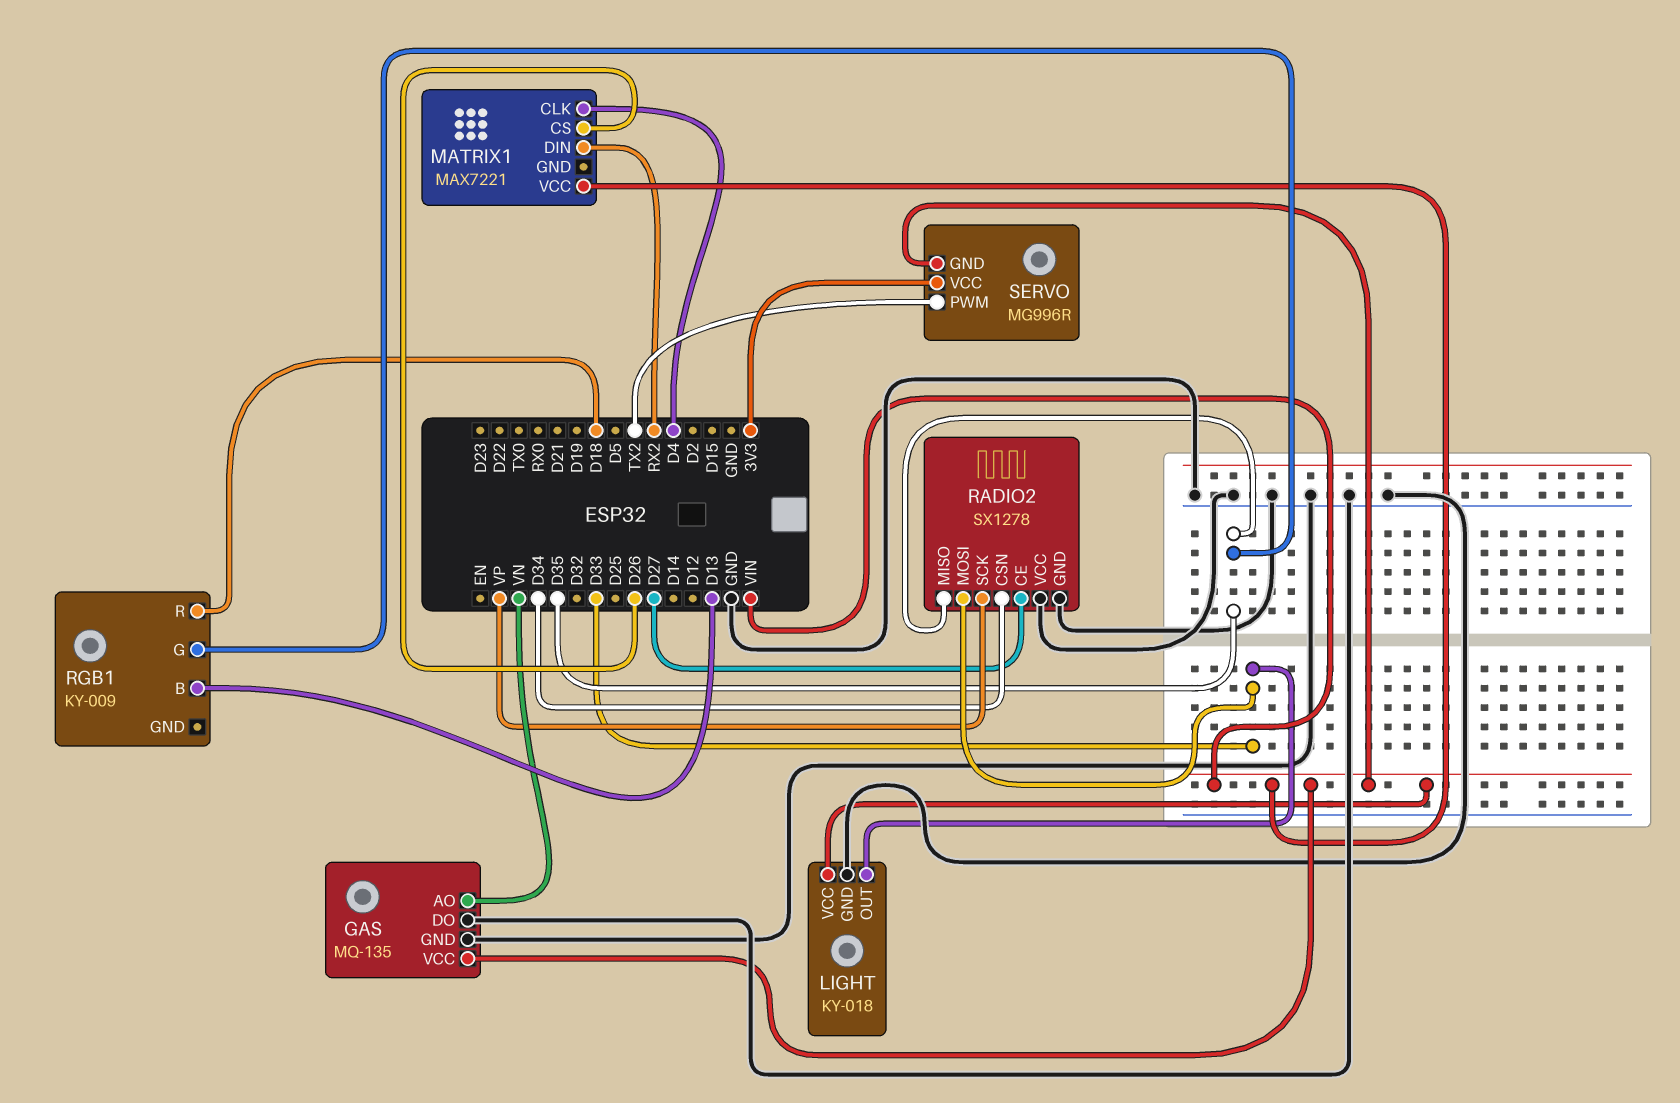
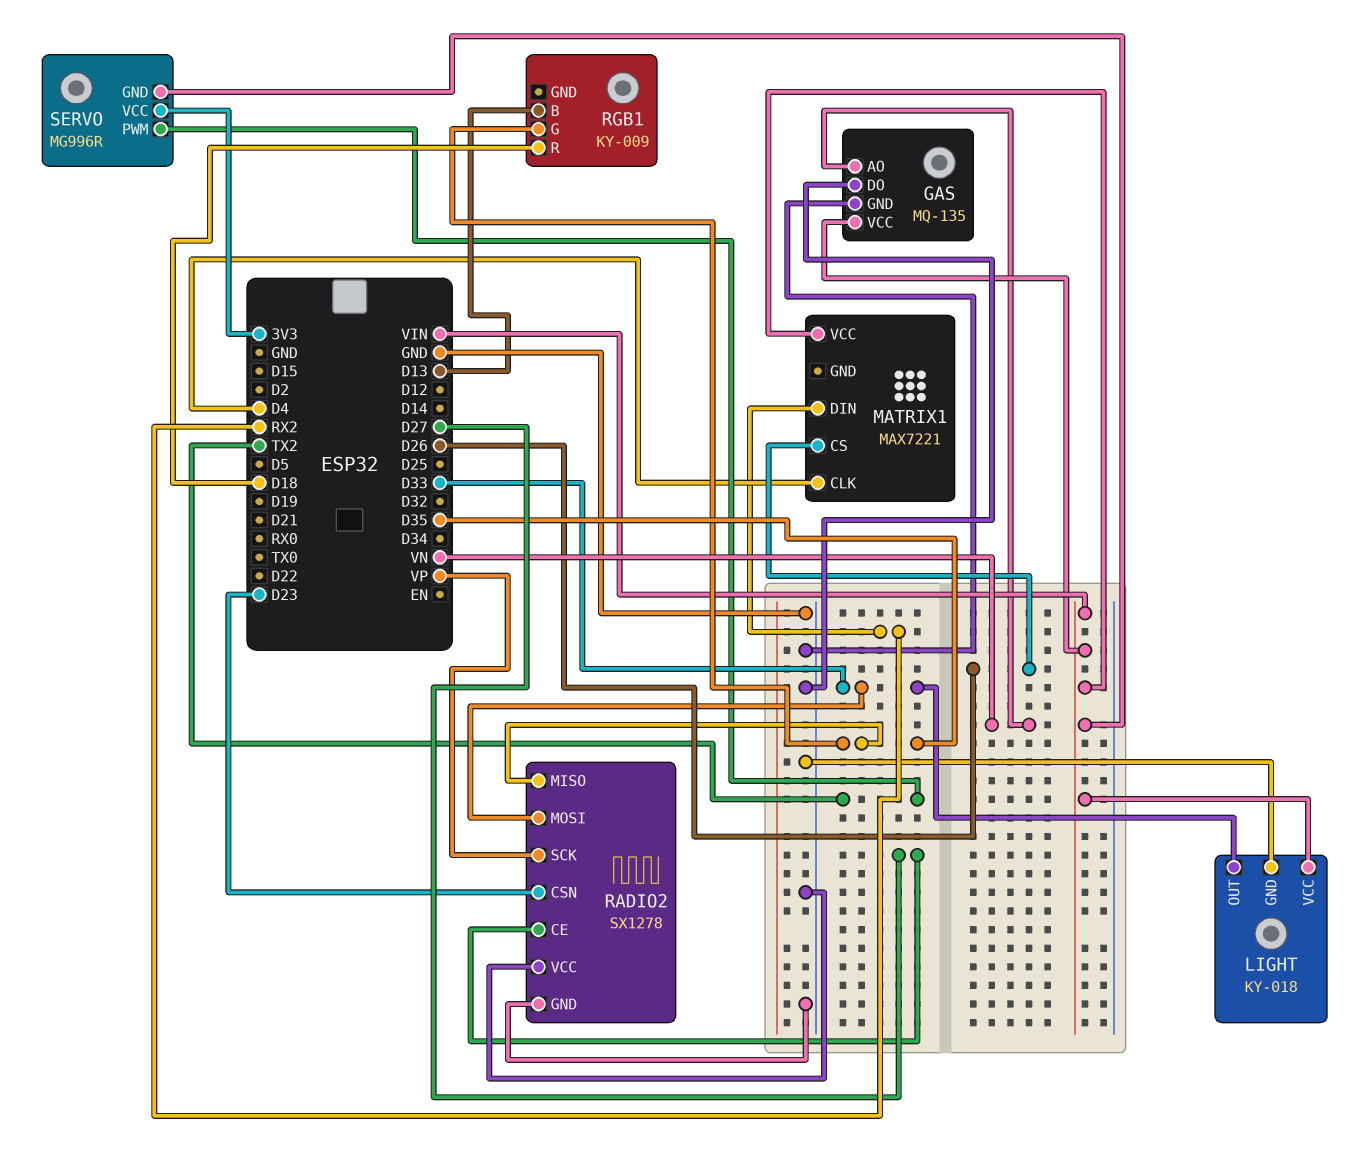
RADIO2 pin CSN: D34 -> D23

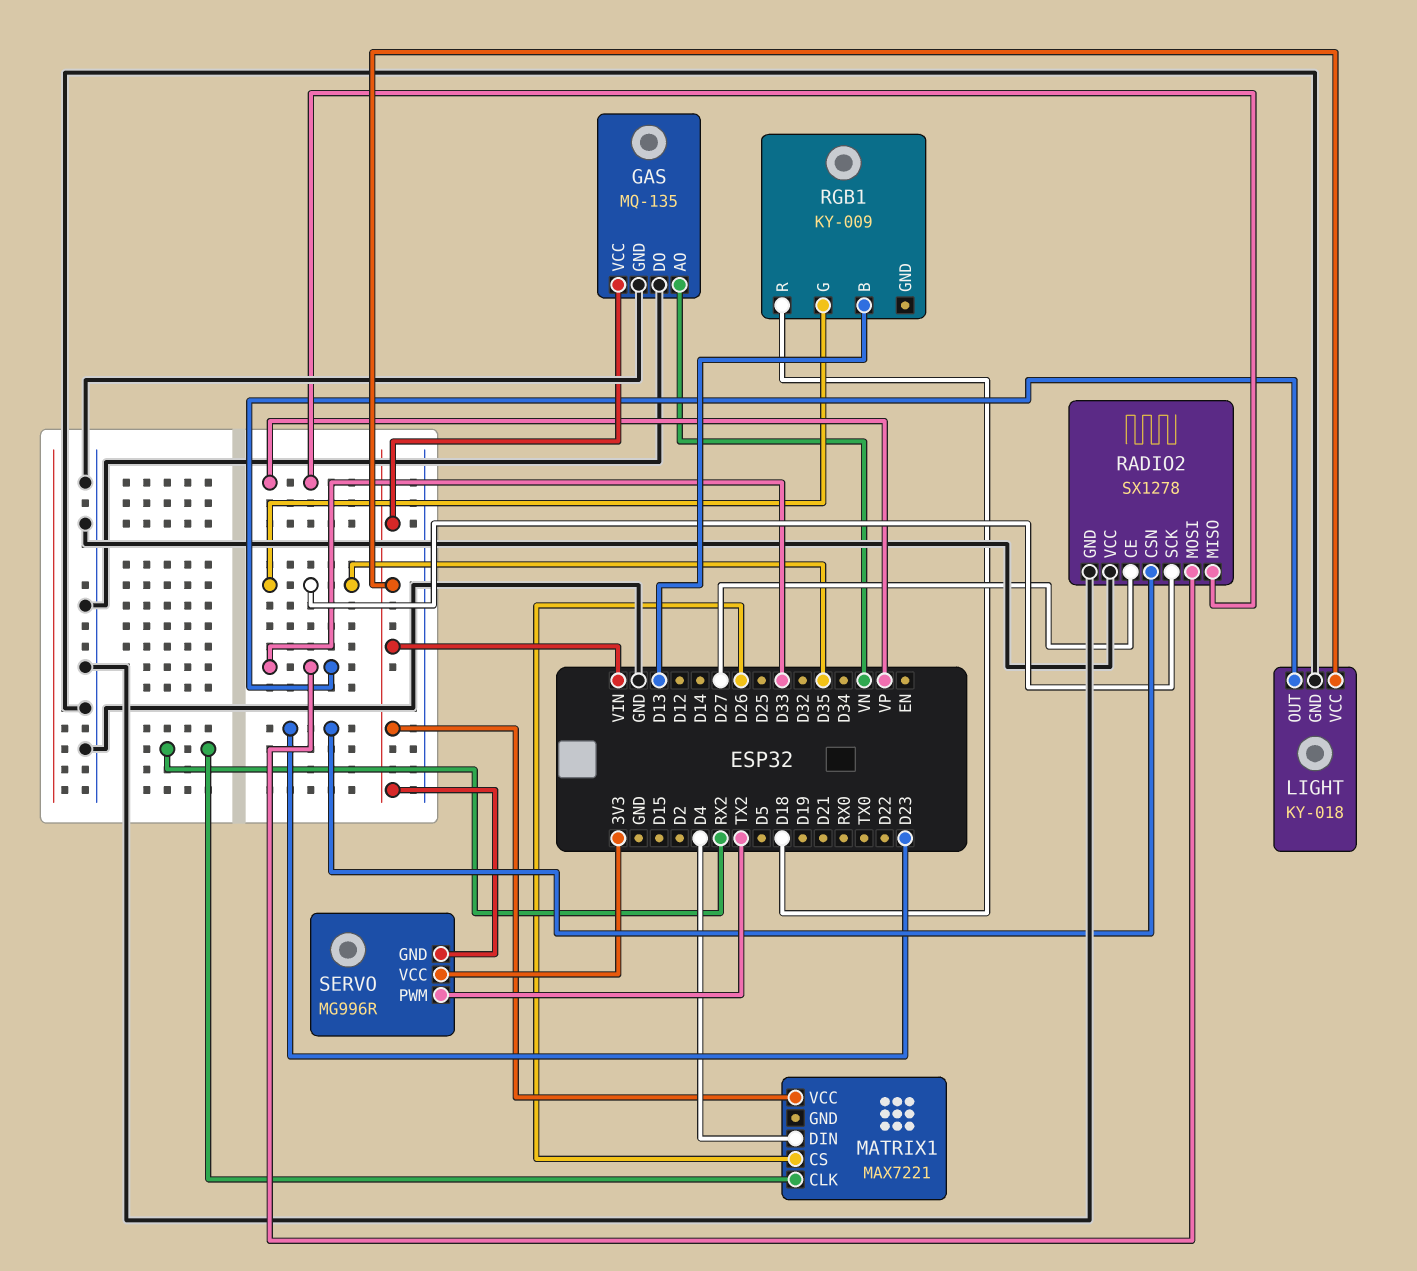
MATRIX1 pin CLK: D4 -> RX2
MATRIX1 pin DIN: RX2 -> D4
RADIO2 pin MISO: D35 -> VP
RADIO2 pin SCK: VP -> D35

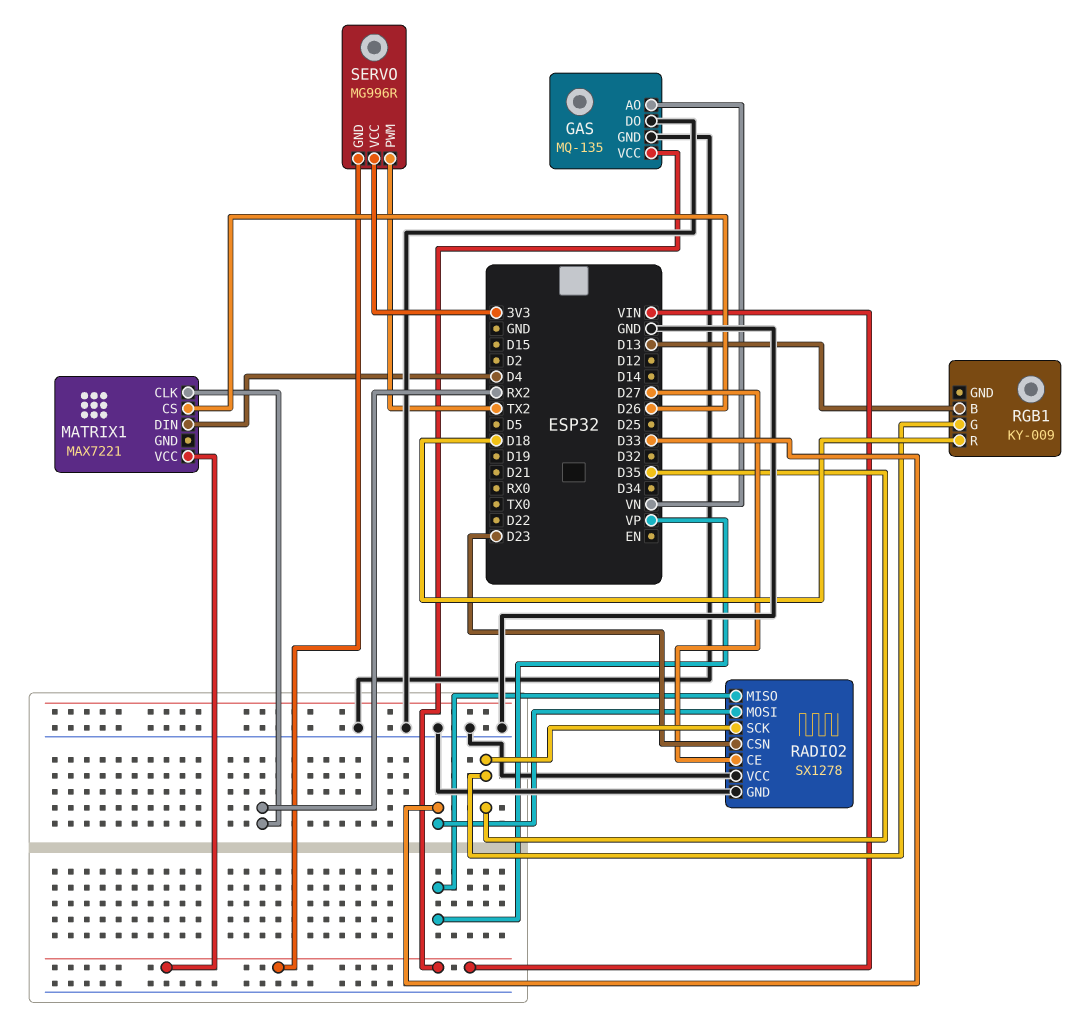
LIGHT: KY-018 -> none
LIGHT pin GND: GND -> none
LIGHT pin OUT: D33 -> none
LIGHT pin VCC: VIN -> none

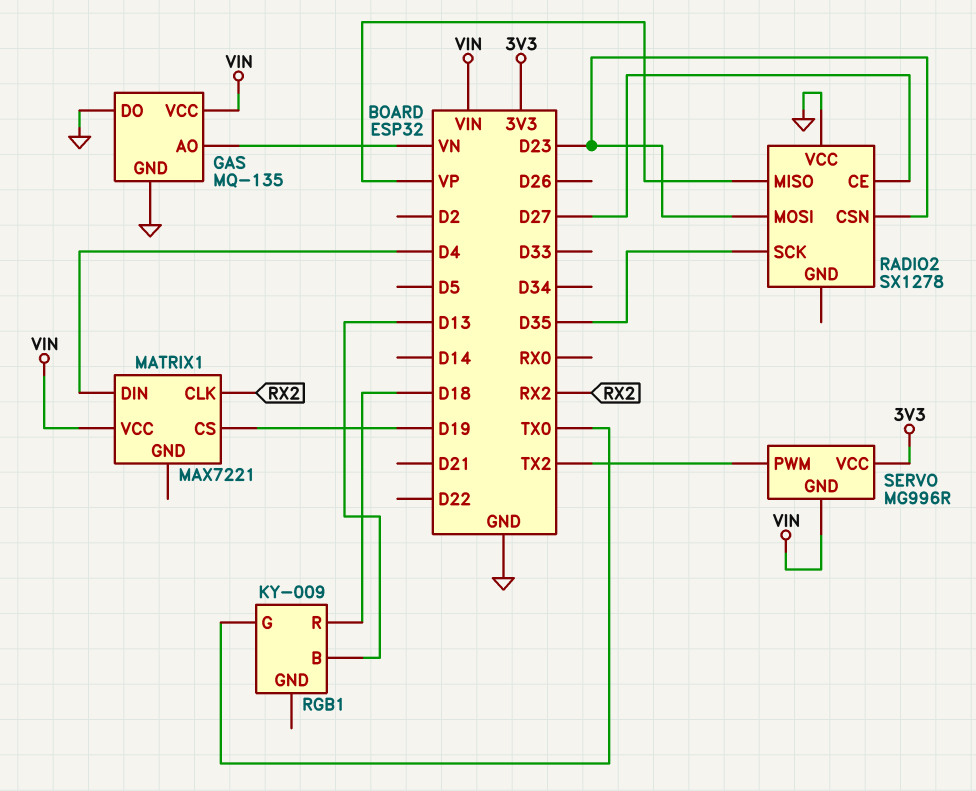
MATRIX1 pin CS: D26 -> D19
RADIO2 pin GND: GND -> none
RADIO2 pin MOSI: D33 -> D23
RGB1 pin G: D35 -> TX0

